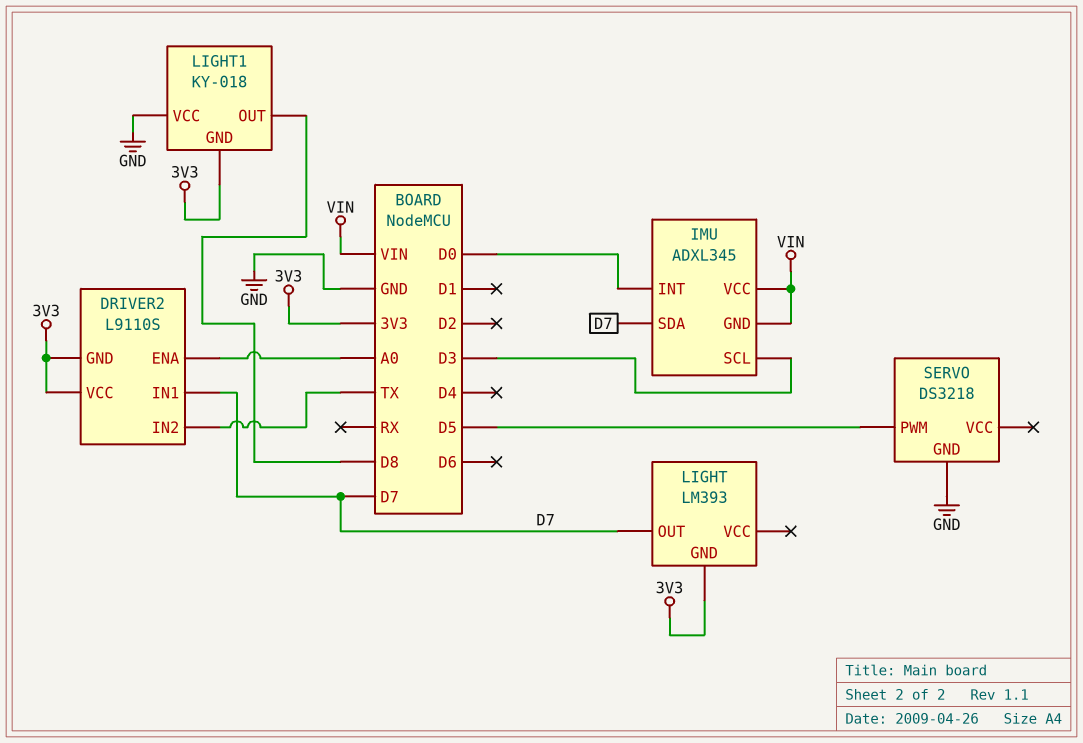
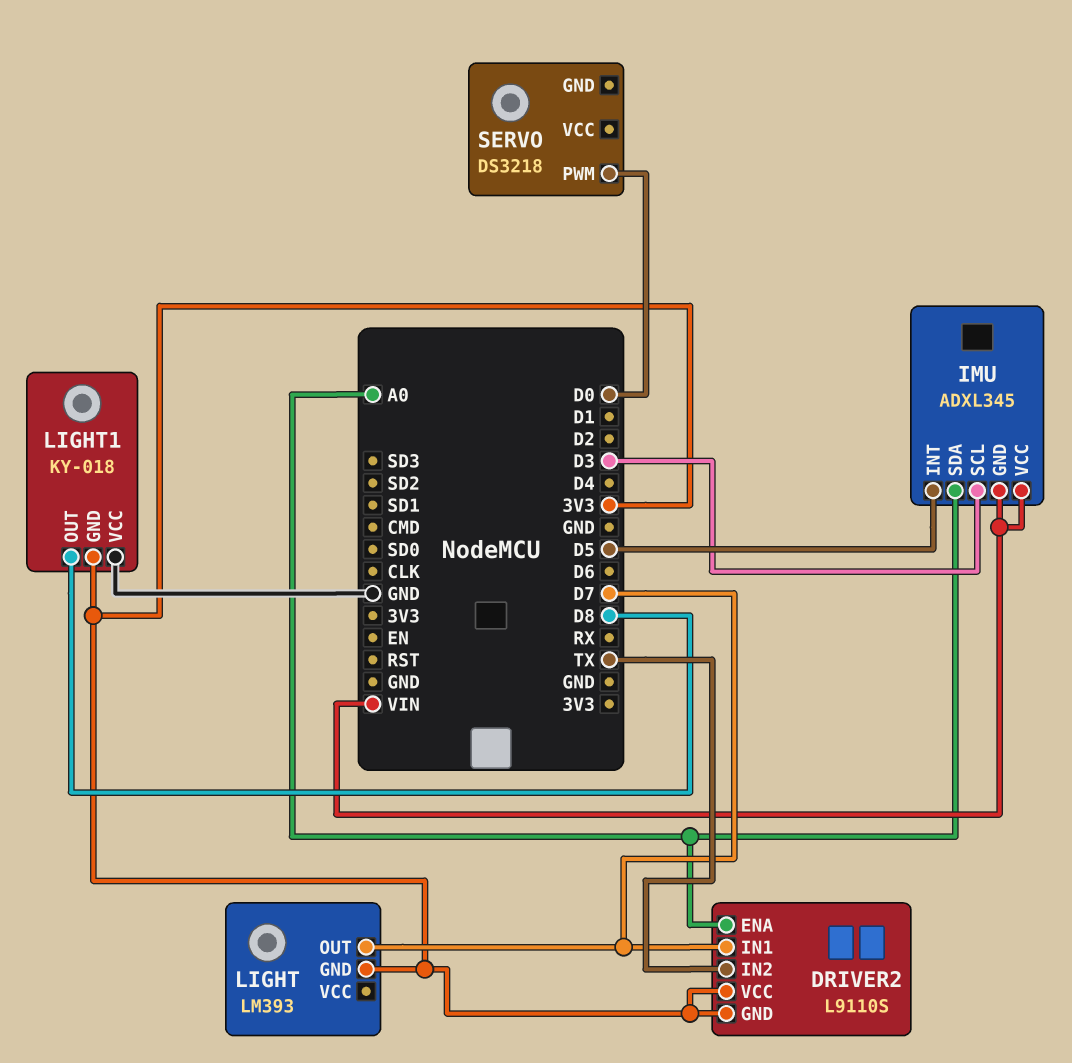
IMU pin INT: D0 -> D5
IMU pin SDA: D7 -> A0
SERVO pin GND: GND -> none
SERVO pin PWM: D5 -> D0

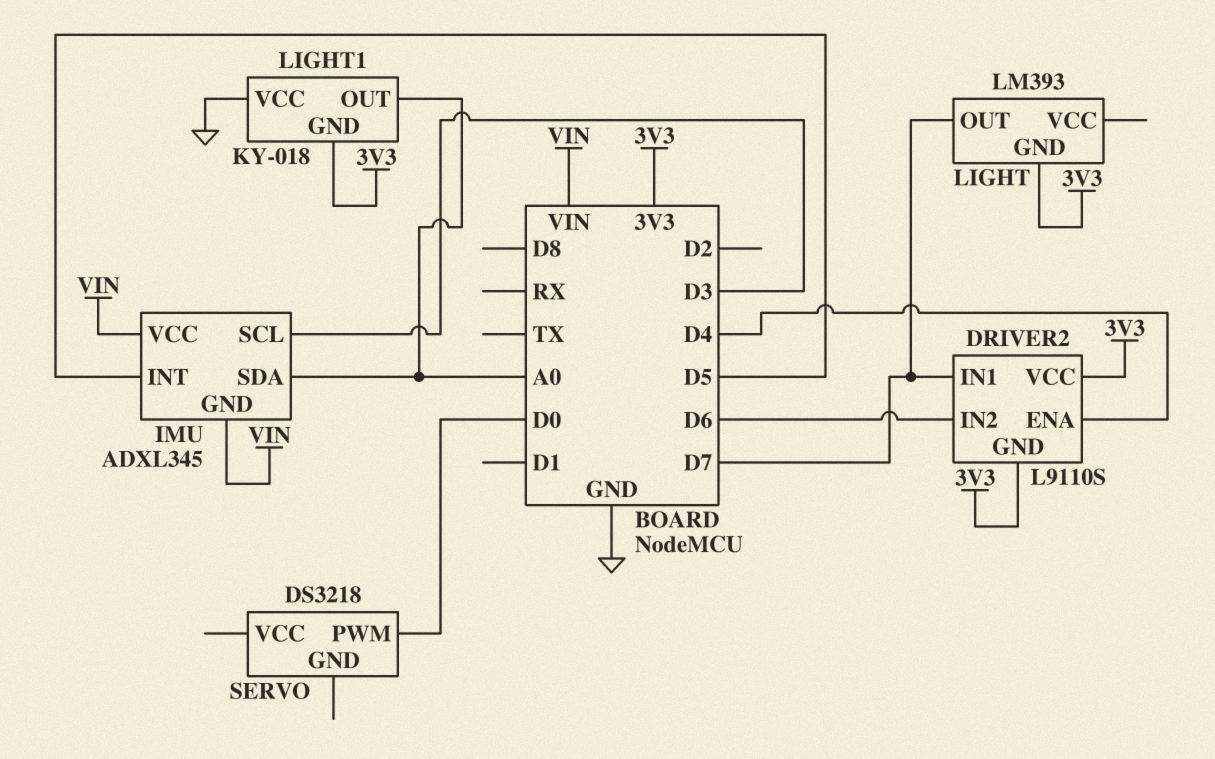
DRIVER2 pin ENA: A0 -> D4
DRIVER2 pin IN2: TX -> D6
LIGHT1 pin OUT: D8 -> A0

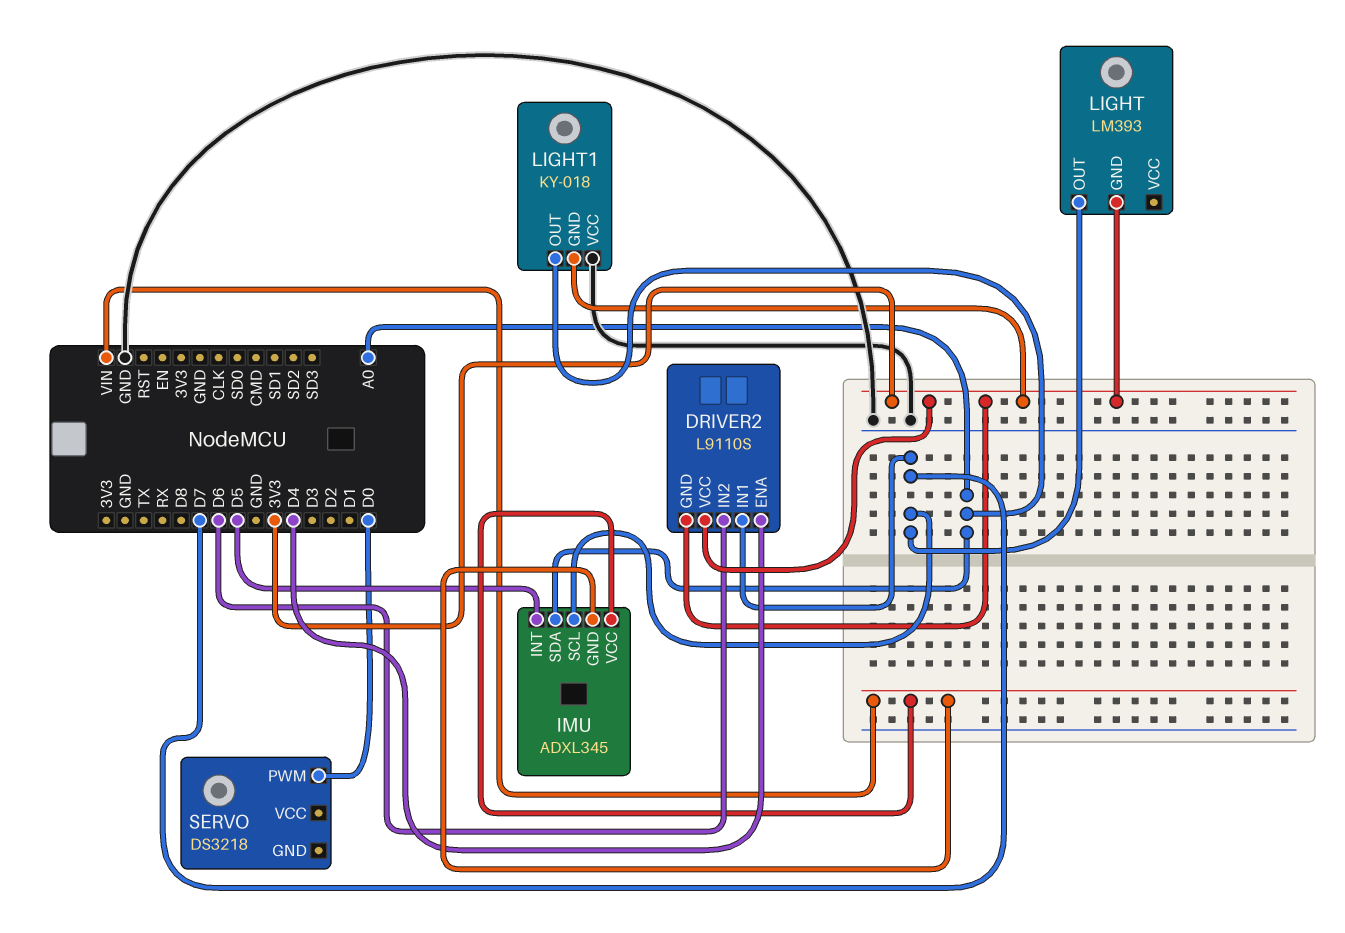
IMU pin SCL: D3 -> D7

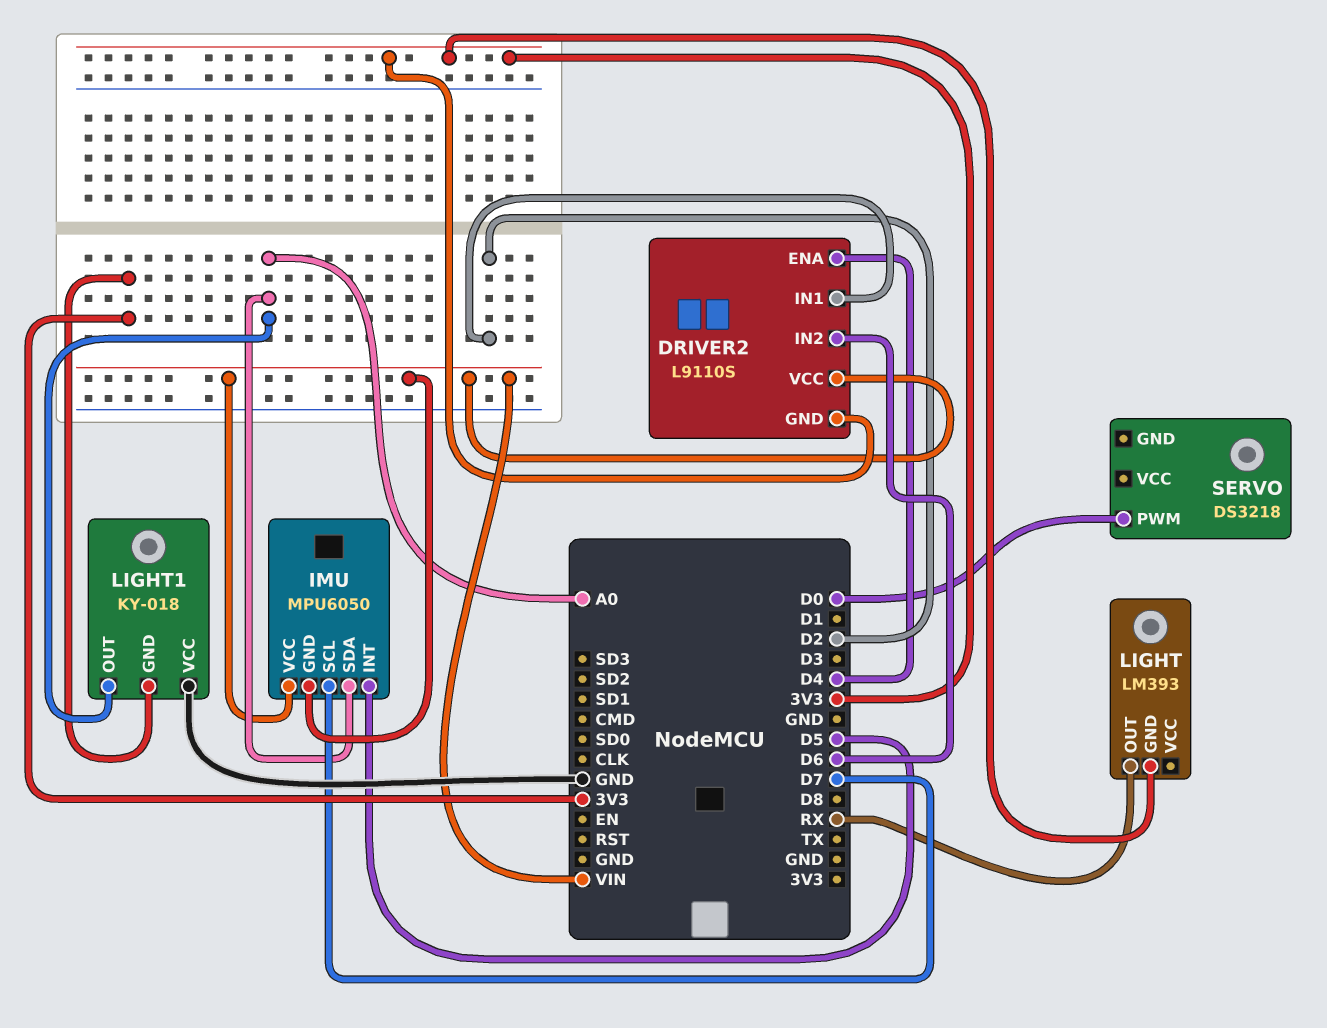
DRIVER2 pin IN1: D7 -> D2
DRIVER2 pin VCC: 3V3 -> VIN
IMU: ADXL345 -> MPU6050
LIGHT pin OUT: D7 -> RX

